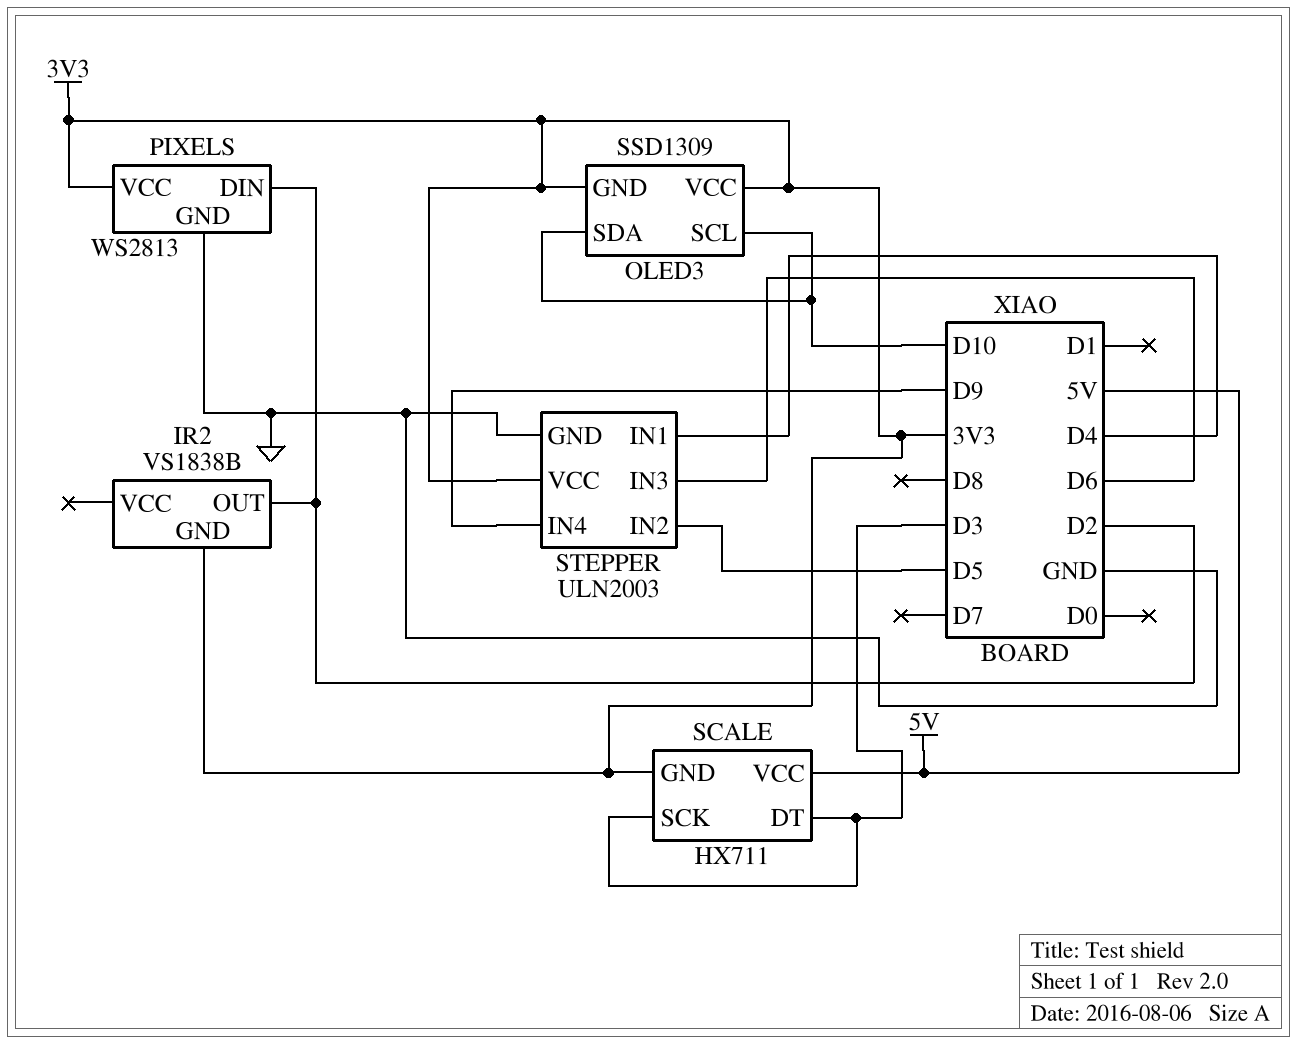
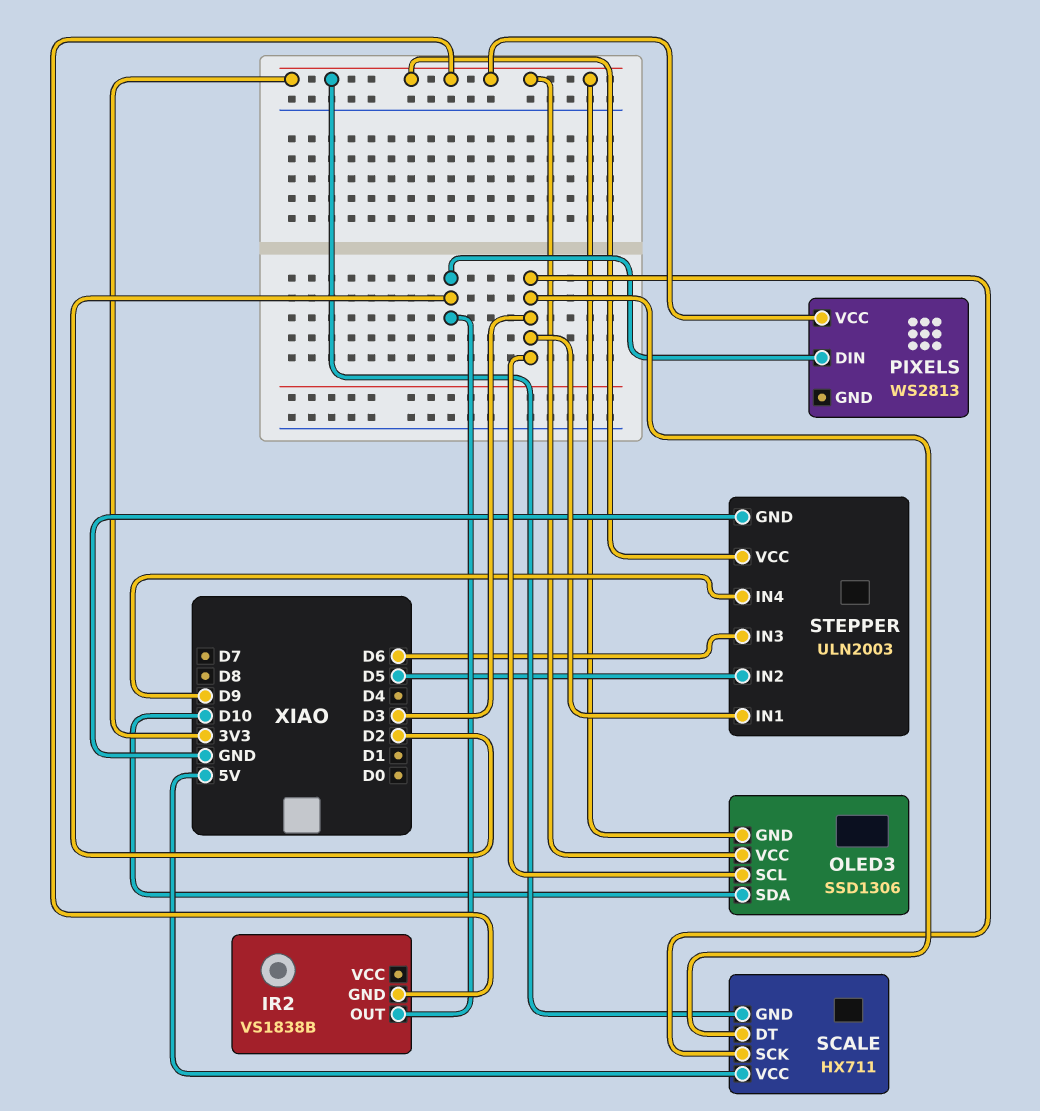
OLED3: SSD1309 -> SSD1306
OLED3 pin SCL: D10 -> D3
PIXELS pin GND: GND -> none
STEPPER pin IN1: D4 -> D3

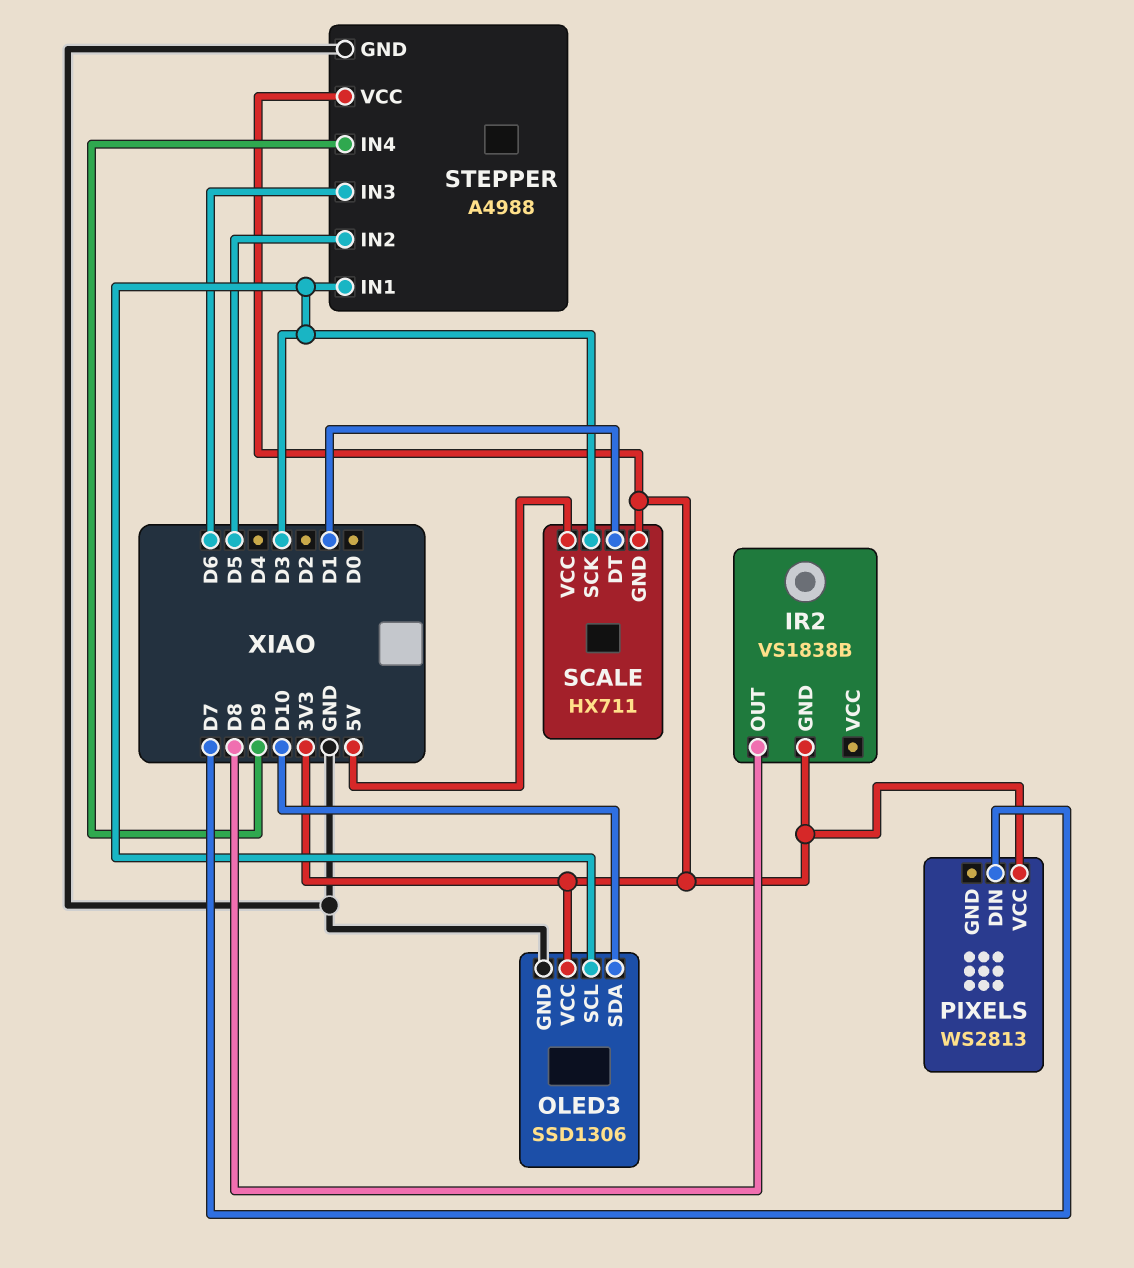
IR2 pin OUT: D2 -> D8
OLED3 pin GND: 3V3 -> GND
PIXELS pin DIN: D2 -> D7
SCALE pin DT: D3 -> D1
STEPPER: ULN2003 -> A4988

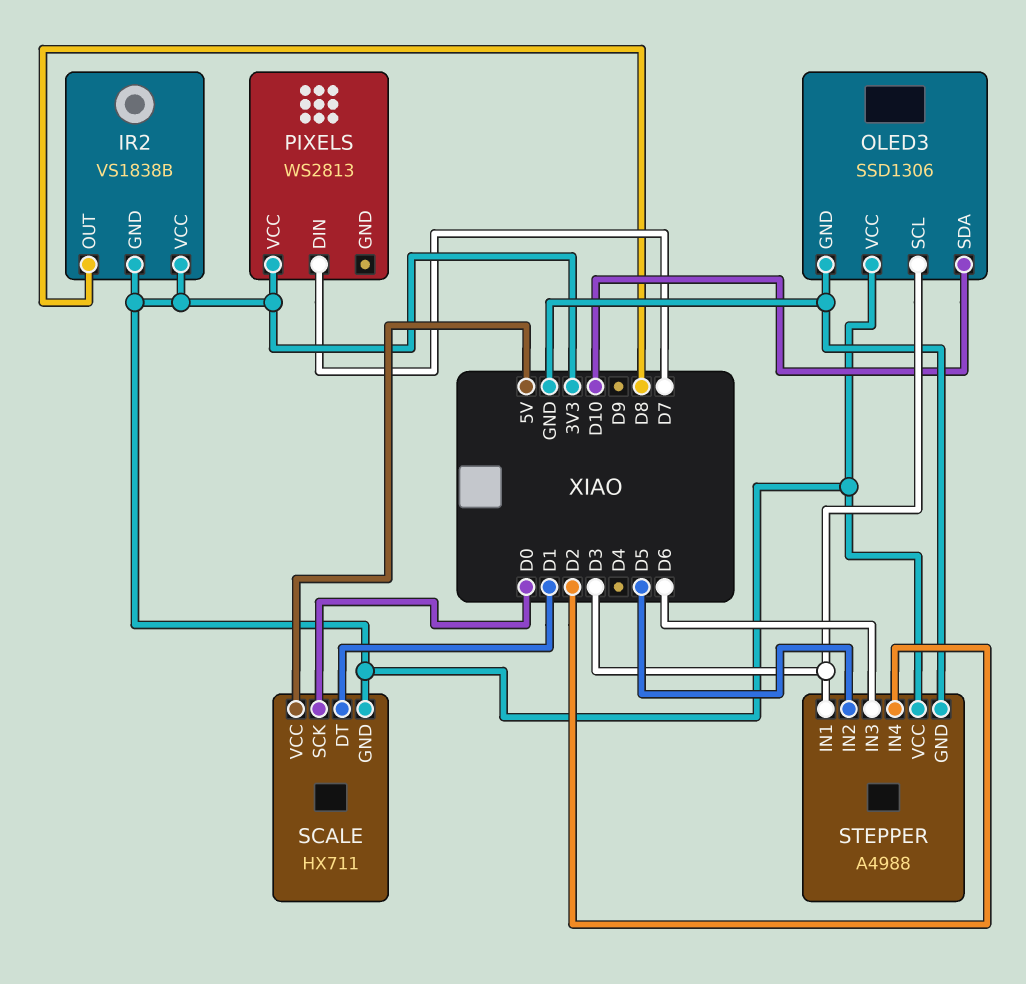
IR2 pin VCC: none -> 3V3
SCALE pin SCK: D3 -> D0
STEPPER pin IN4: D9 -> D2

